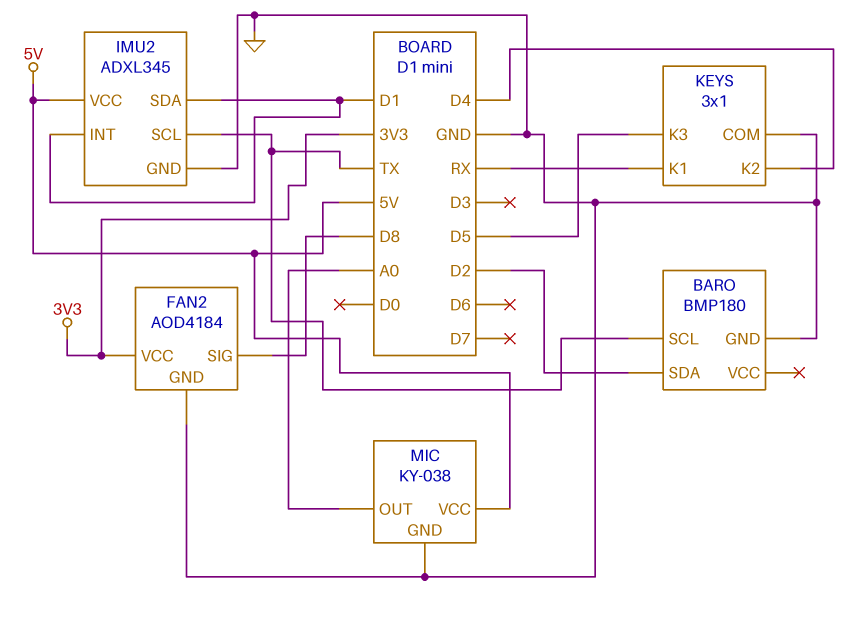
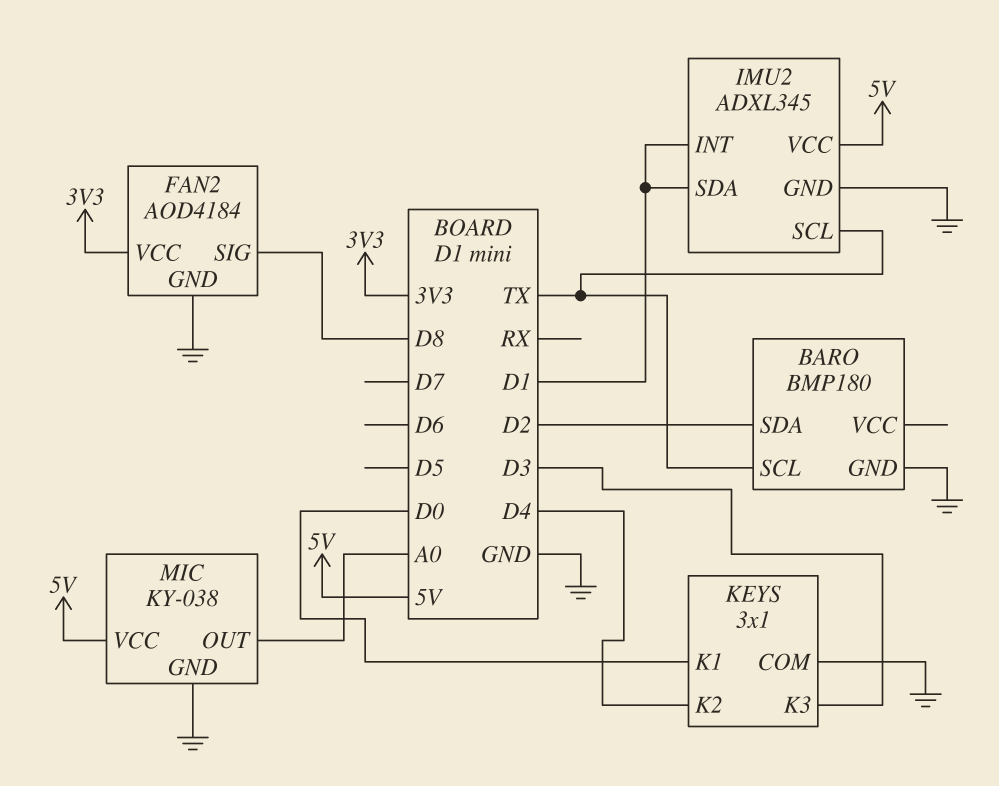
KEYS pin K1: RX -> D0
KEYS pin K3: D5 -> D3

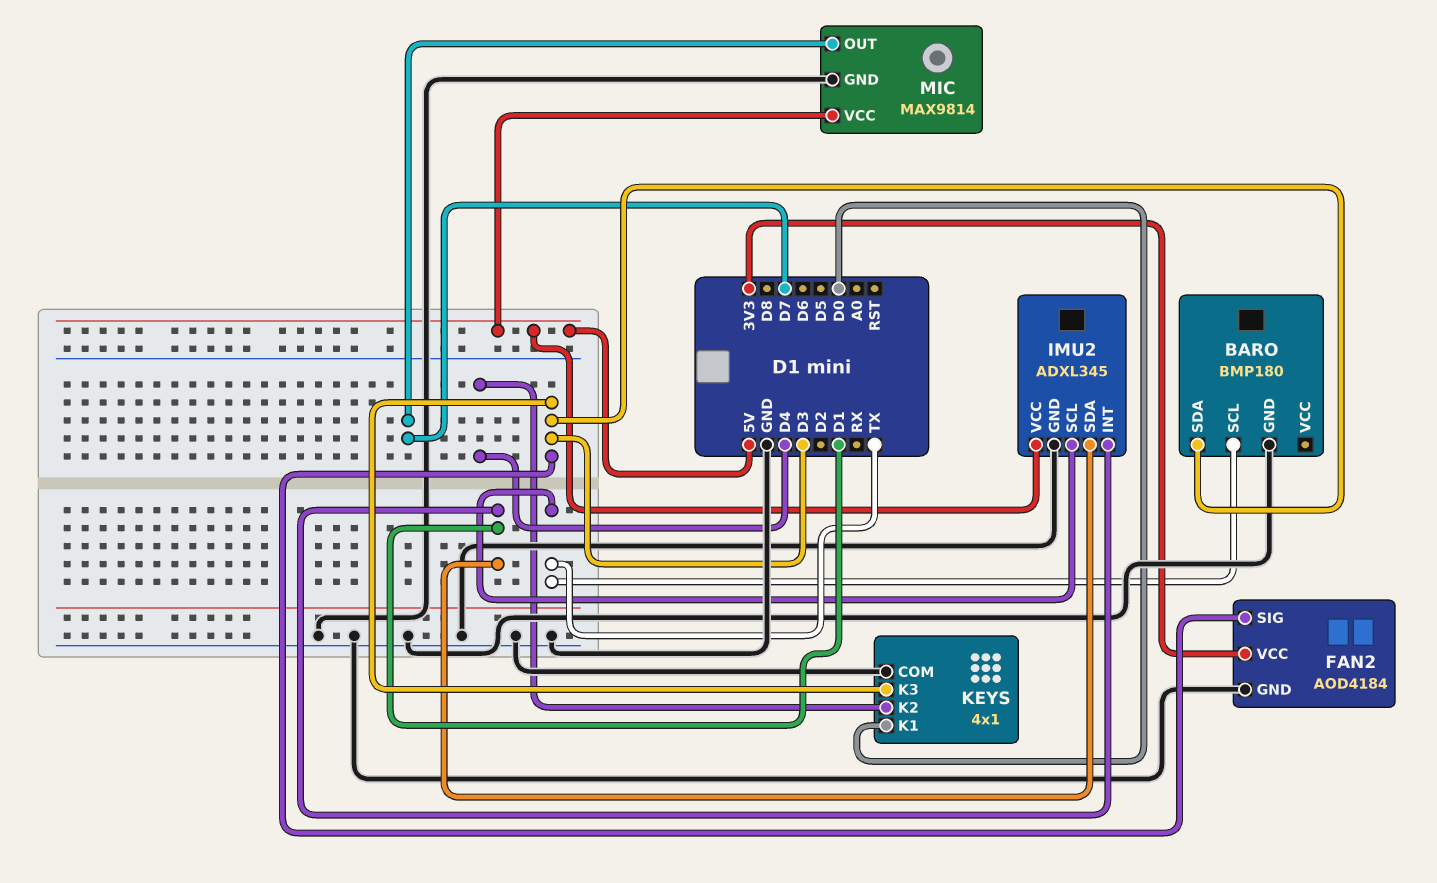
BARO pin SDA: D2 -> D3
FAN2 pin SIG: D8 -> D3
KEYS: 3x1 -> 4x1
MIC: KY-038 -> MAX9814
MIC pin OUT: A0 -> D7

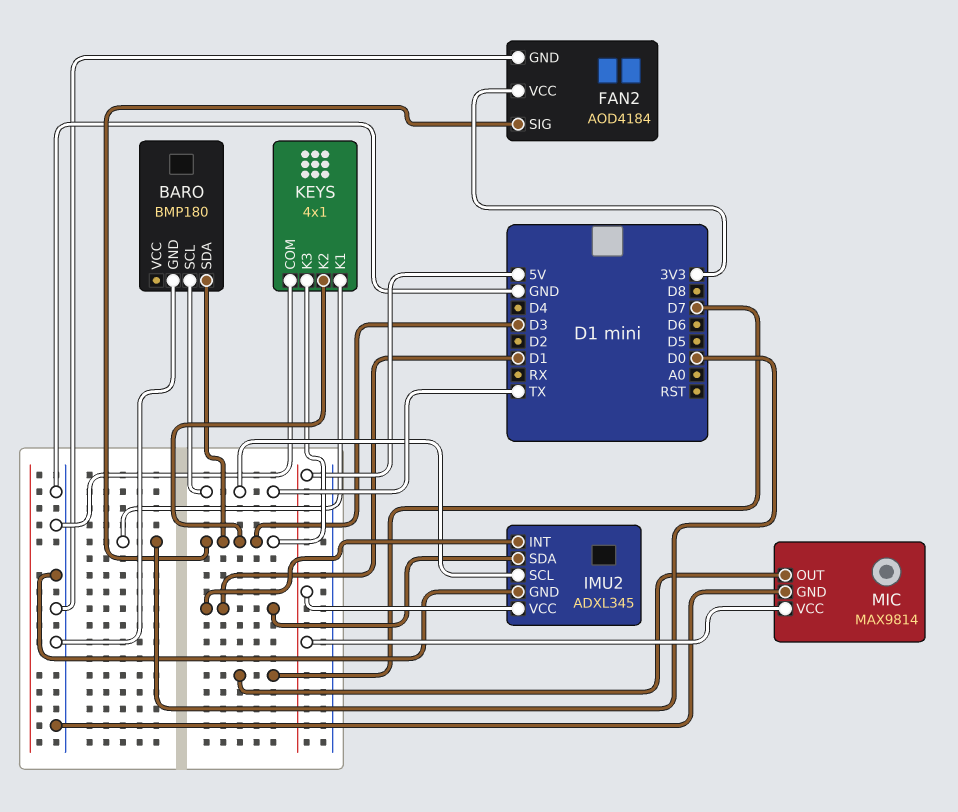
KEYS pin K2: D4 -> D3

